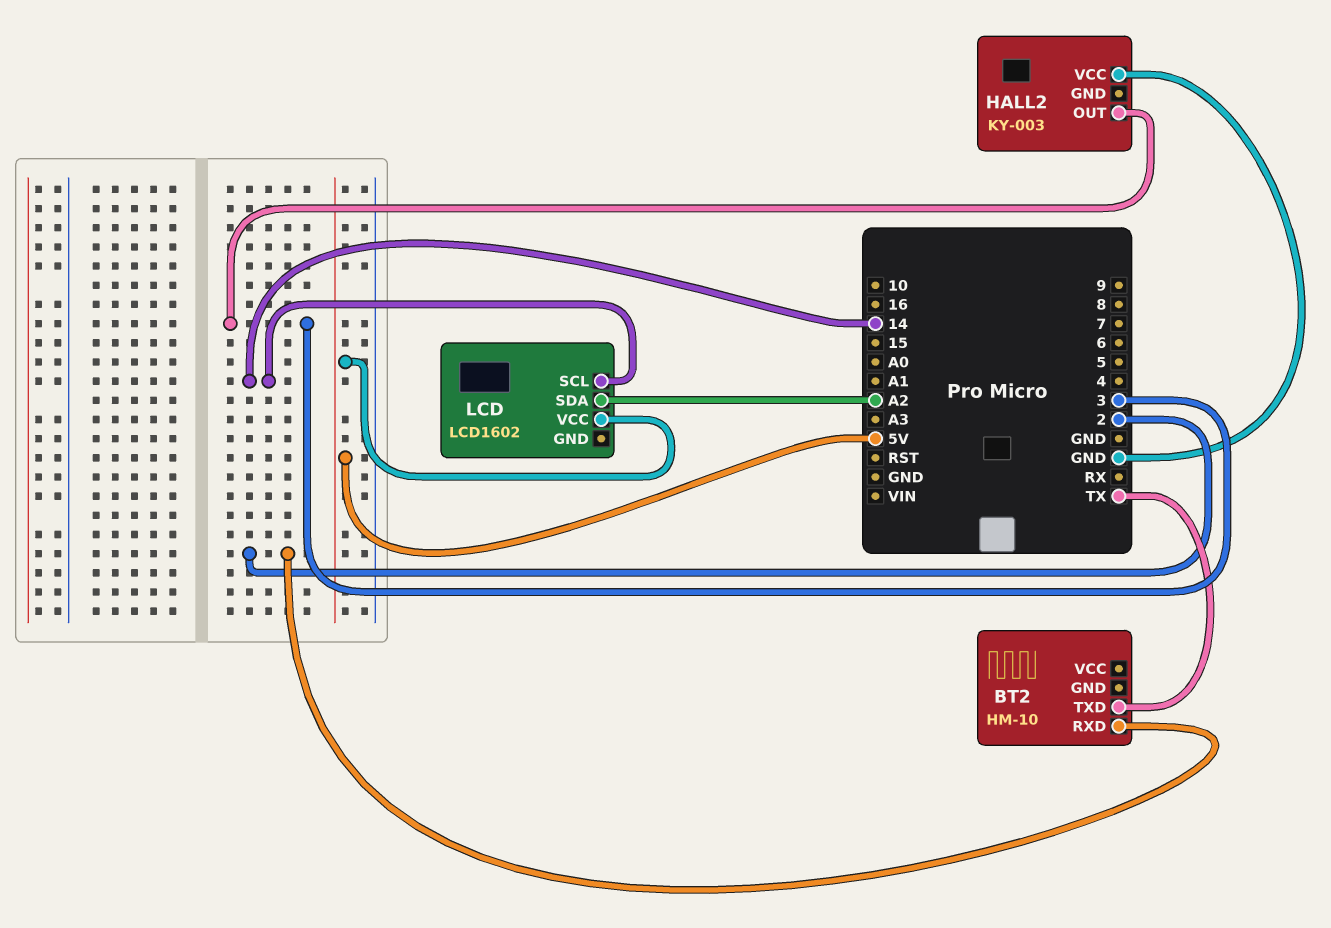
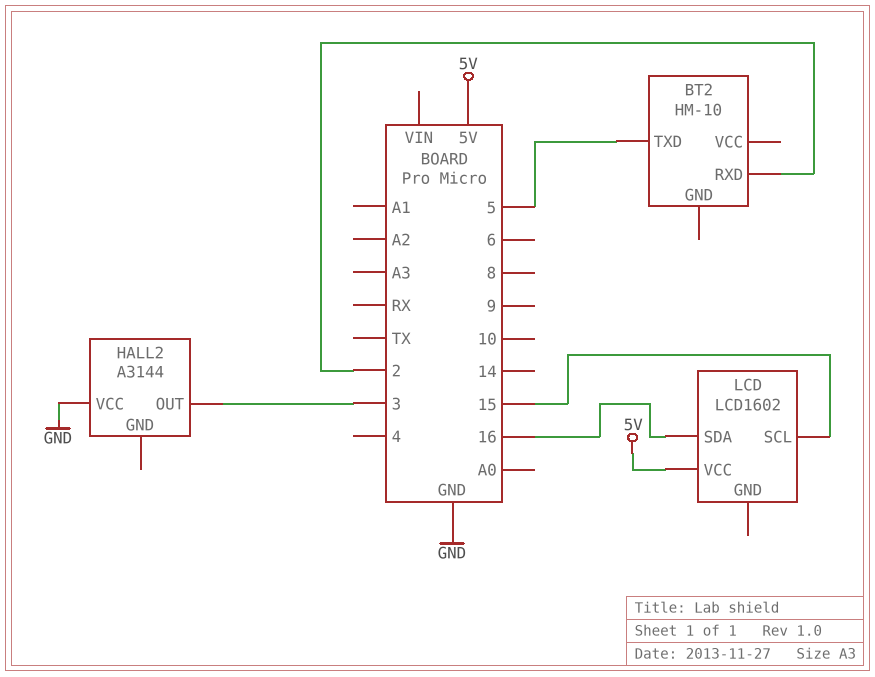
BT2 pin TXD: TX -> 5
HALL2: KY-003 -> A3144
LCD pin SCL: 14 -> 15
LCD pin SDA: A2 -> 16

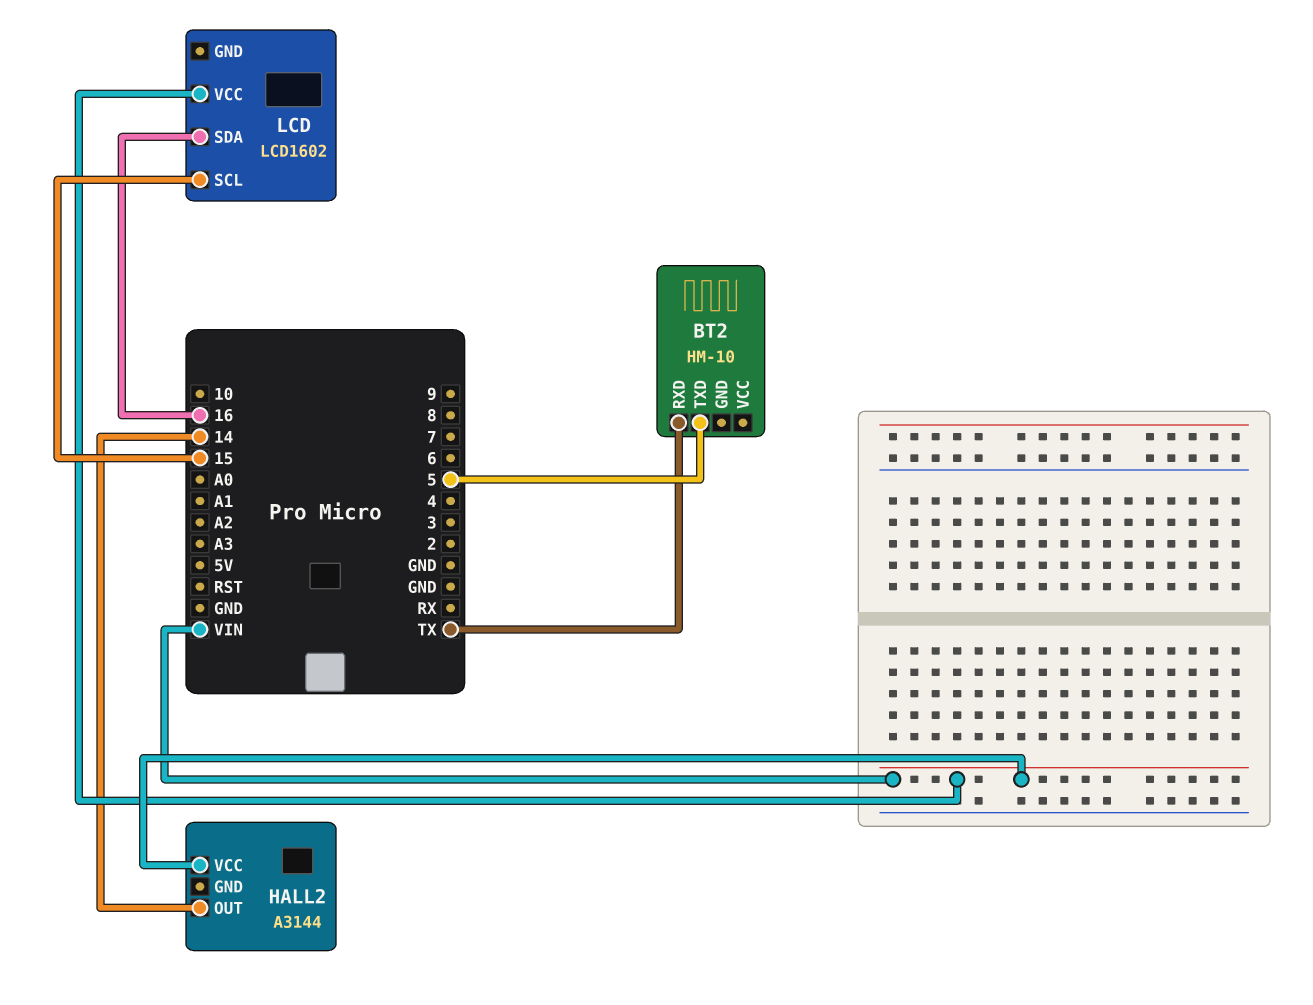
BT2 pin RXD: 2 -> TX
HALL2 pin OUT: 3 -> 14
HALL2 pin VCC: GND -> VIN
LCD pin VCC: 5V -> VIN

